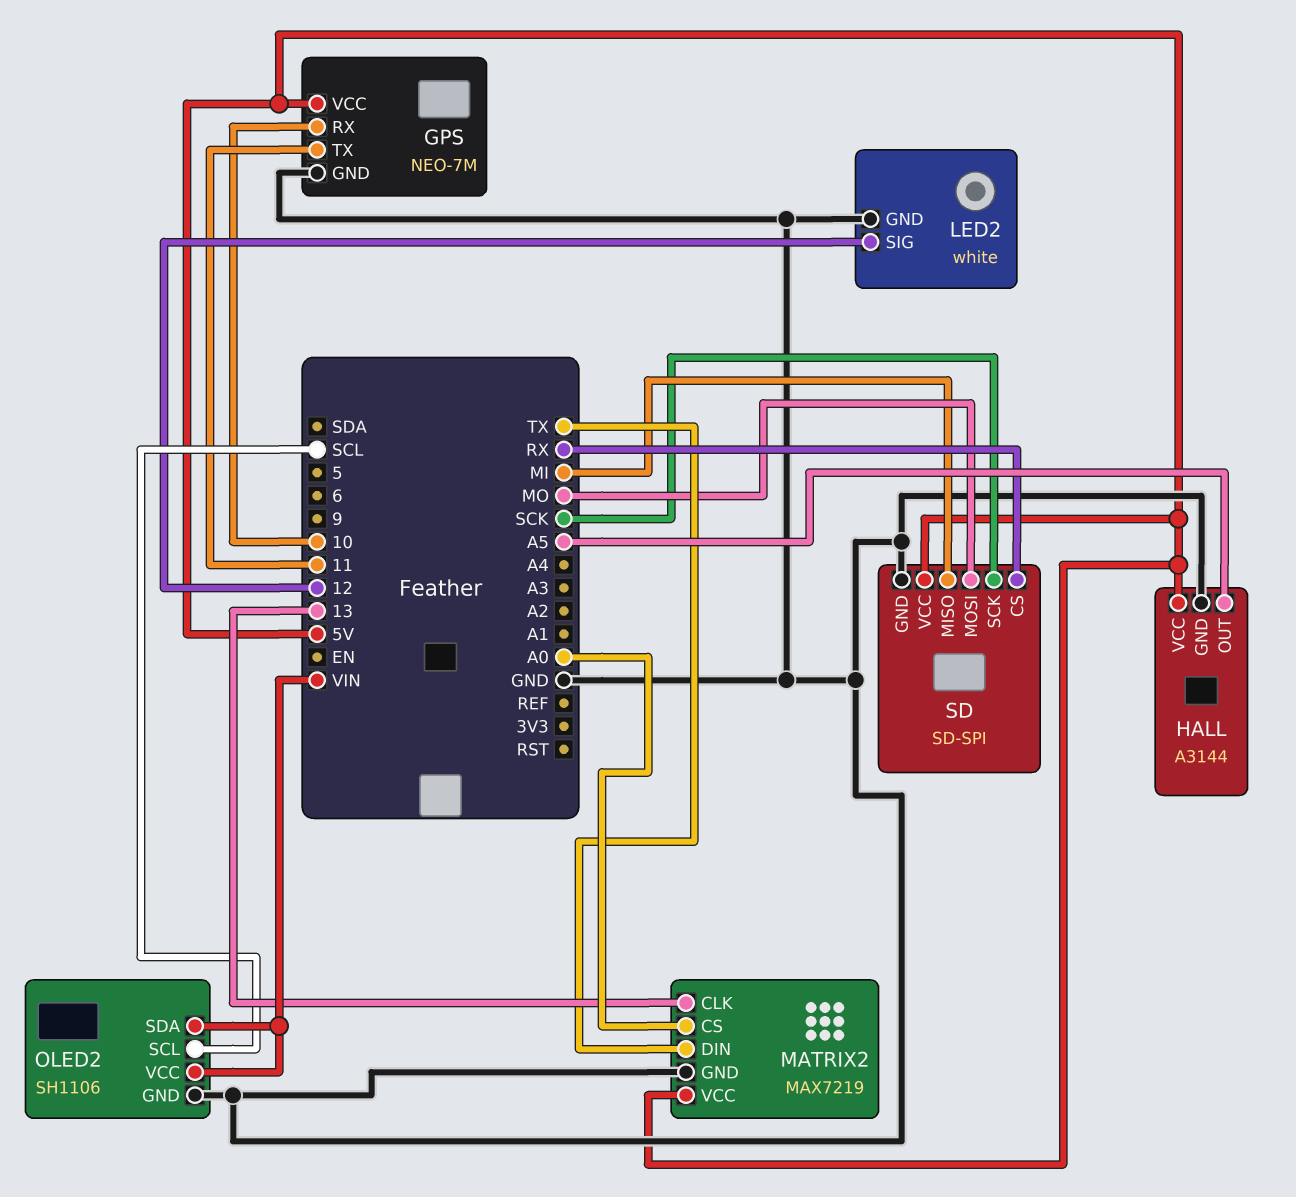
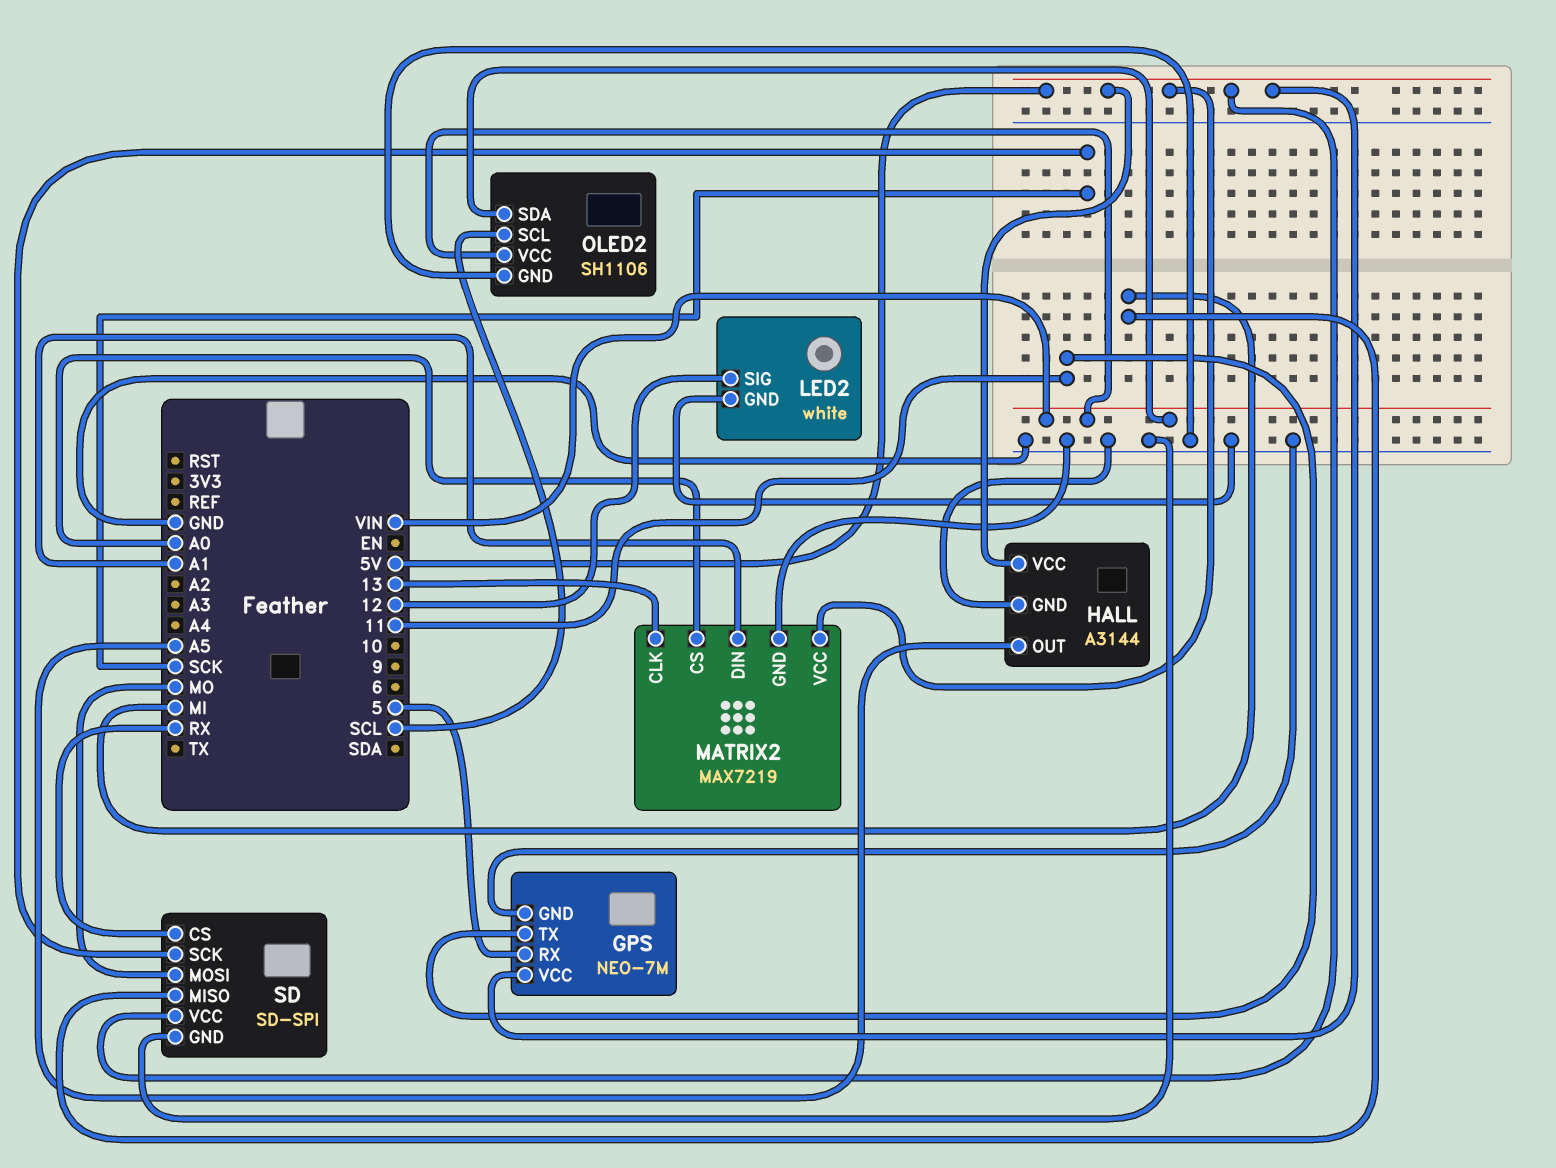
GPS pin RX: 10 -> 5
MATRIX2 pin DIN: TX -> A1

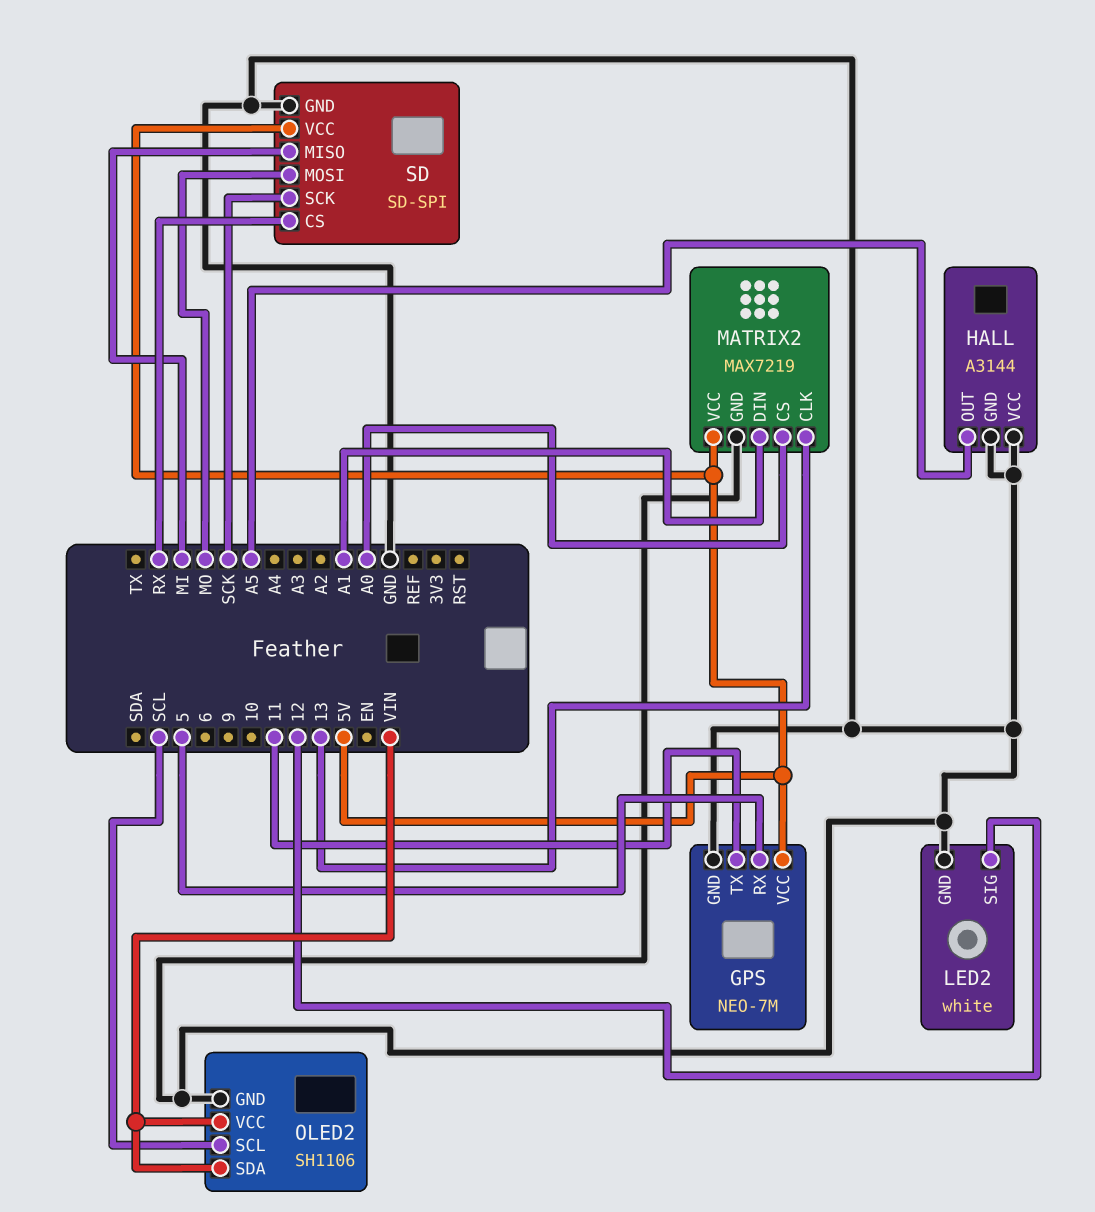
HALL pin VCC: 5V -> GND

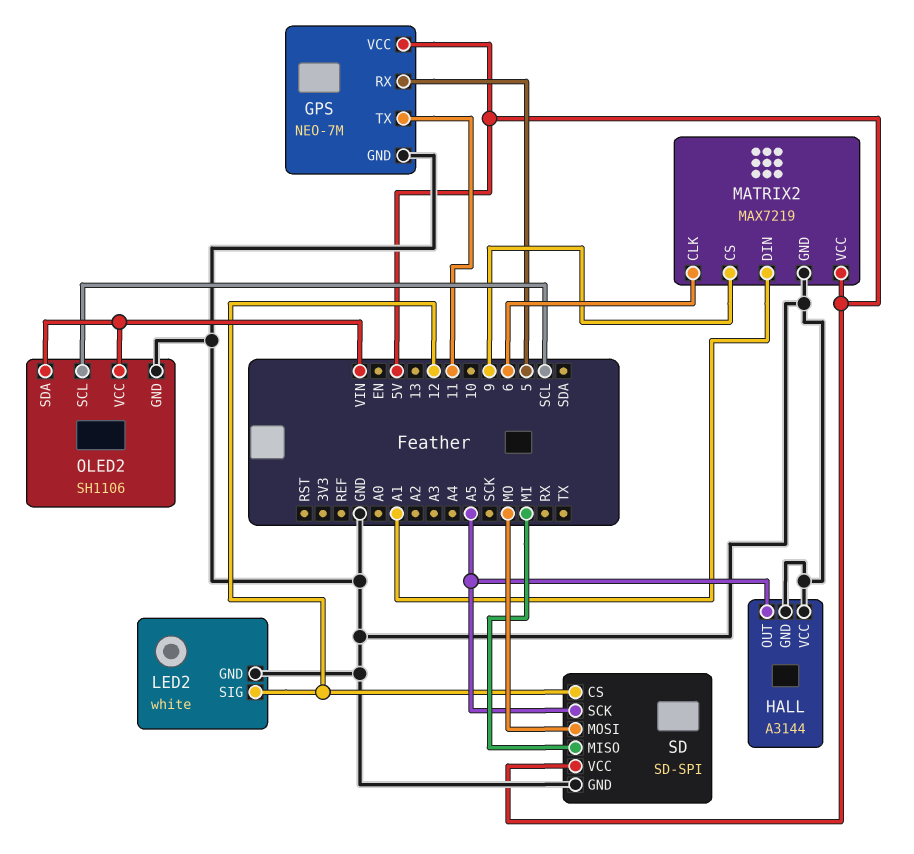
MATRIX2 pin CLK: 13 -> 6
MATRIX2 pin CS: A0 -> 9
SD pin CS: RX -> 12
SD pin SCK: SCK -> A5

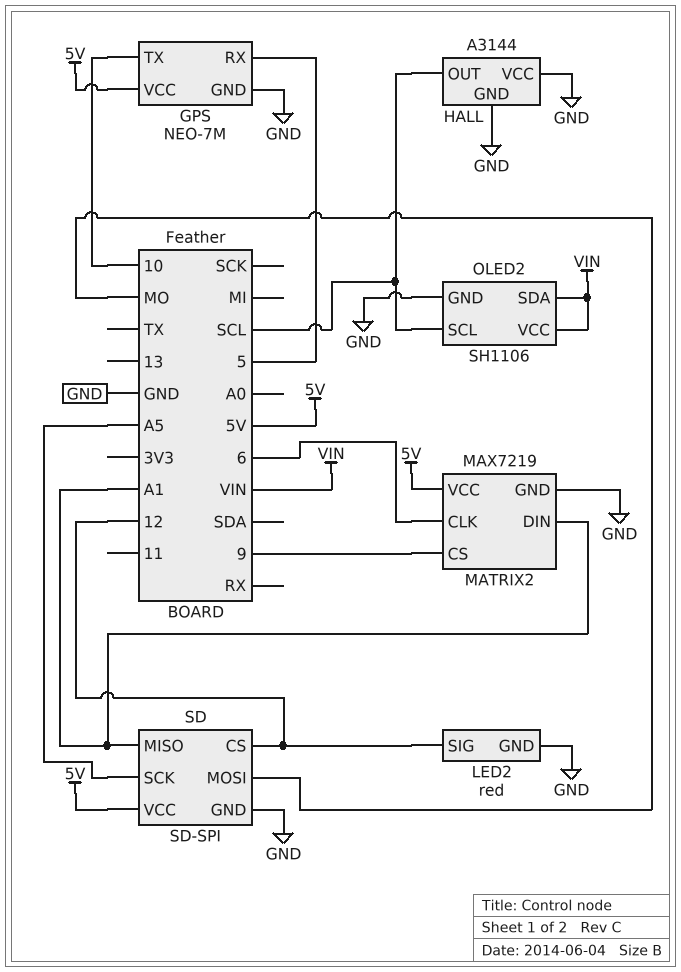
GPS pin TX: 11 -> 10
HALL pin OUT: A5 -> SCL
LED2: white -> red
SD pin MISO: MI -> A1

